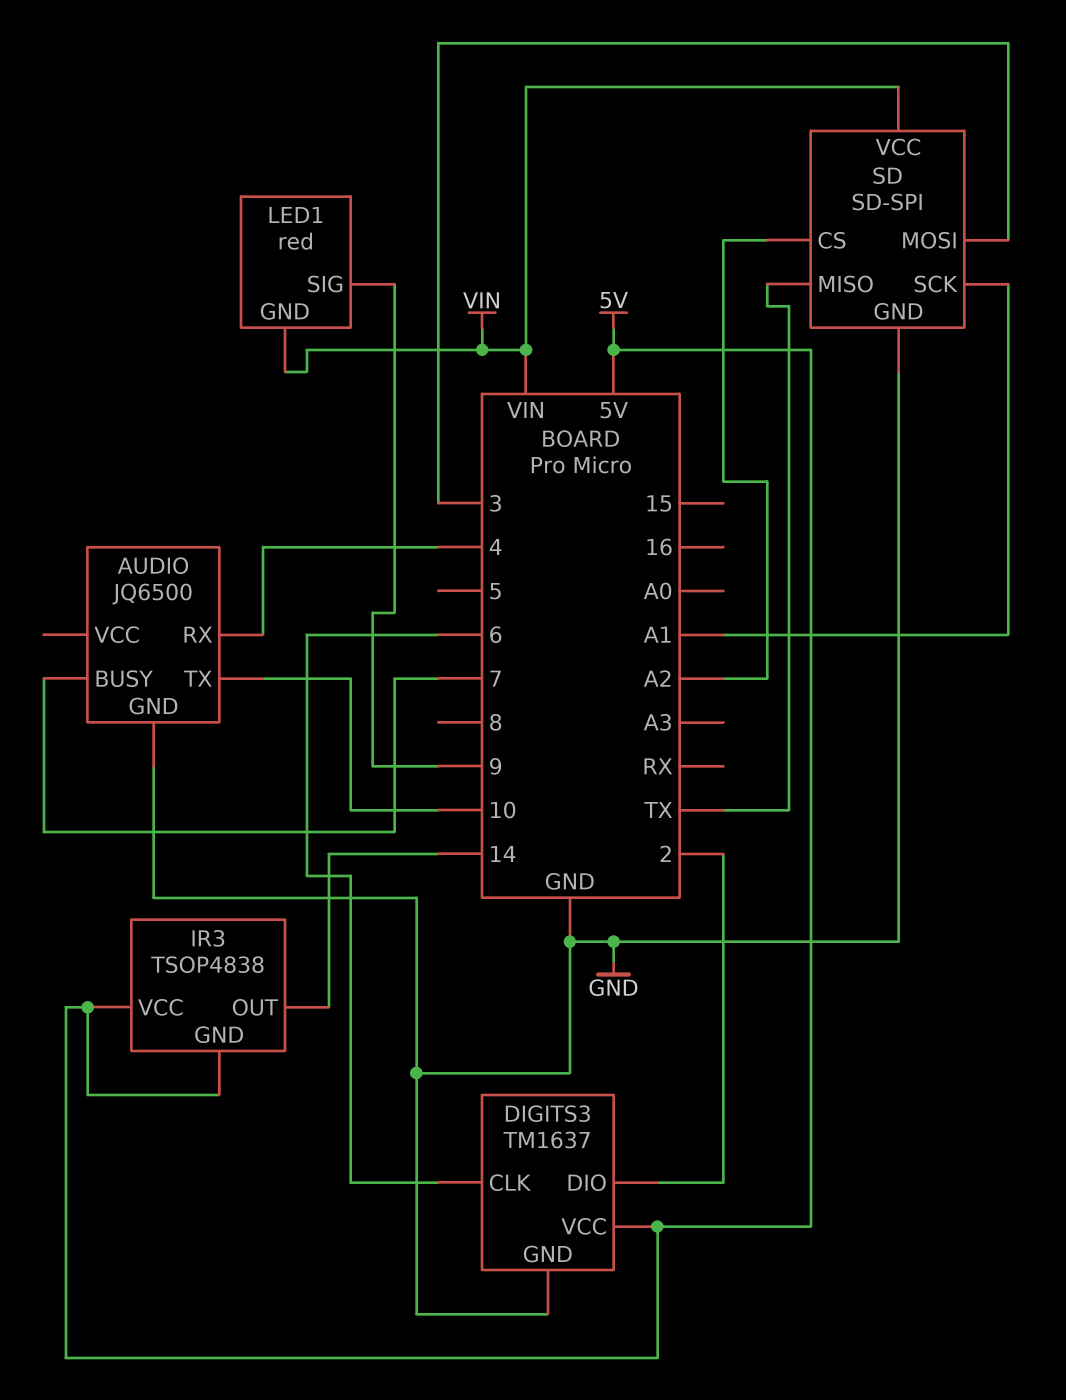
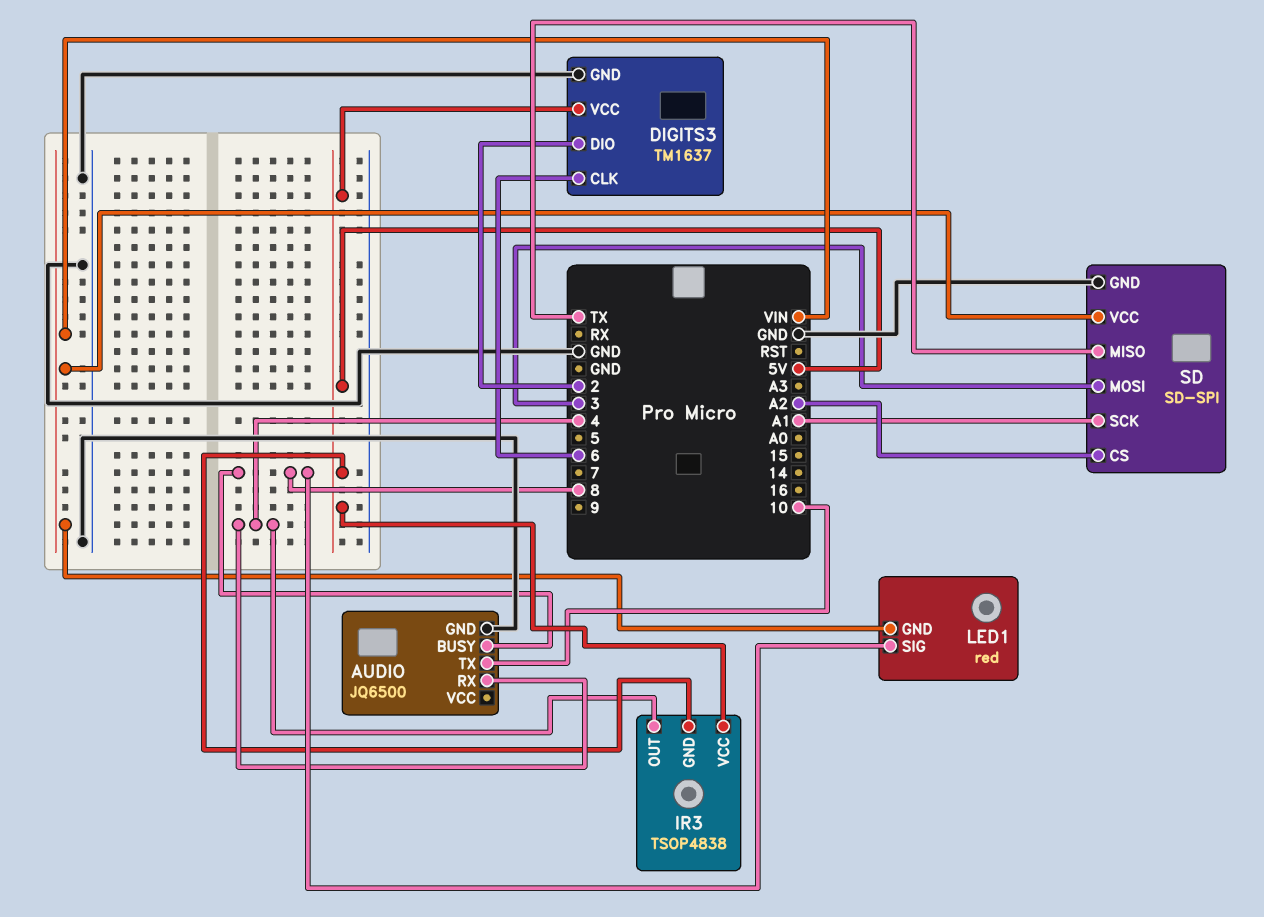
AUDIO pin BUSY: 7 -> 8
IR3 pin OUT: 14 -> 4
LED1 pin SIG: 9 -> 8

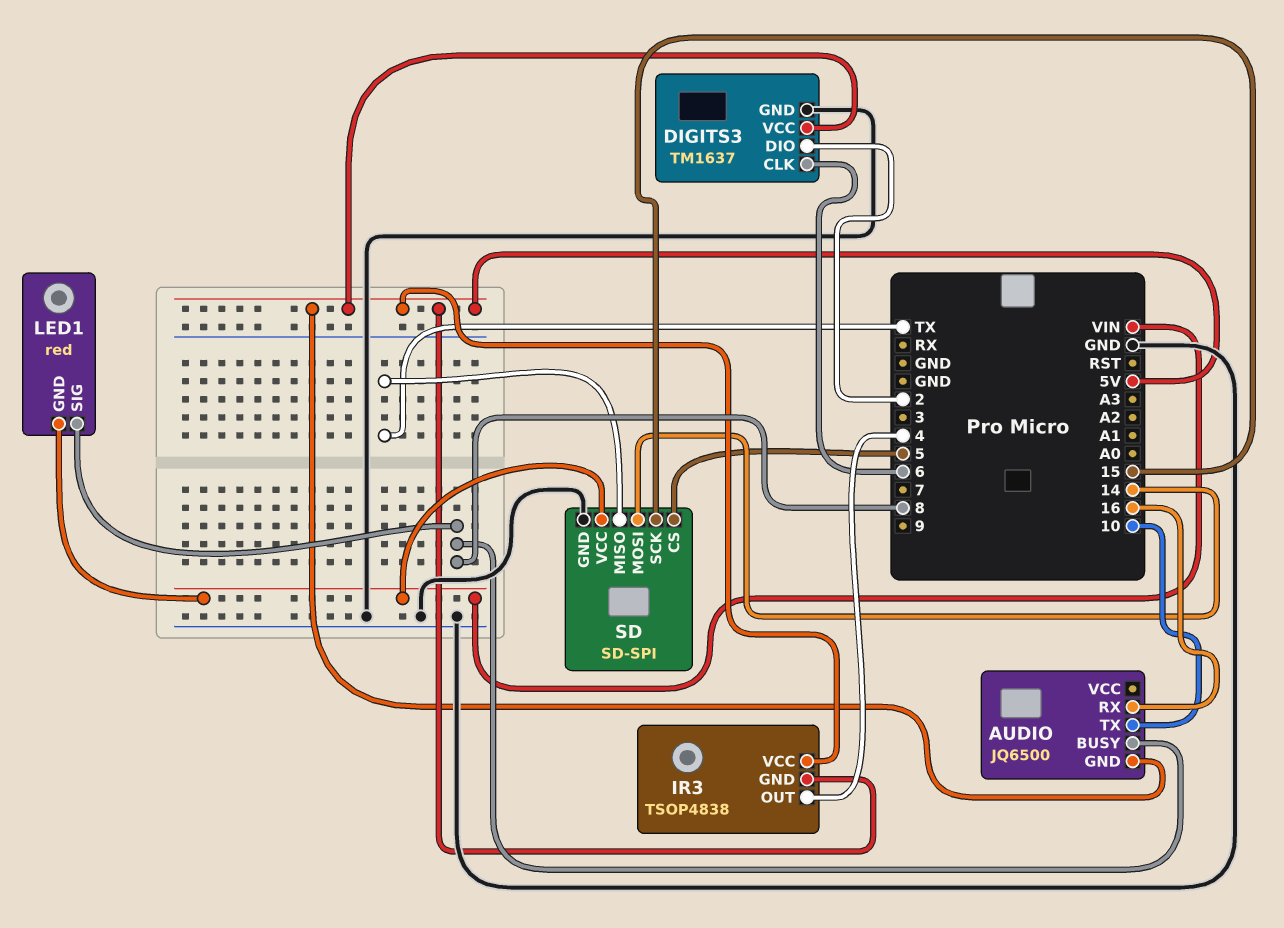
AUDIO pin GND: GND -> 5V
AUDIO pin RX: 4 -> 16
SD pin CS: A2 -> 5
SD pin MOSI: 3 -> 14
SD pin SCK: A1 -> 15

